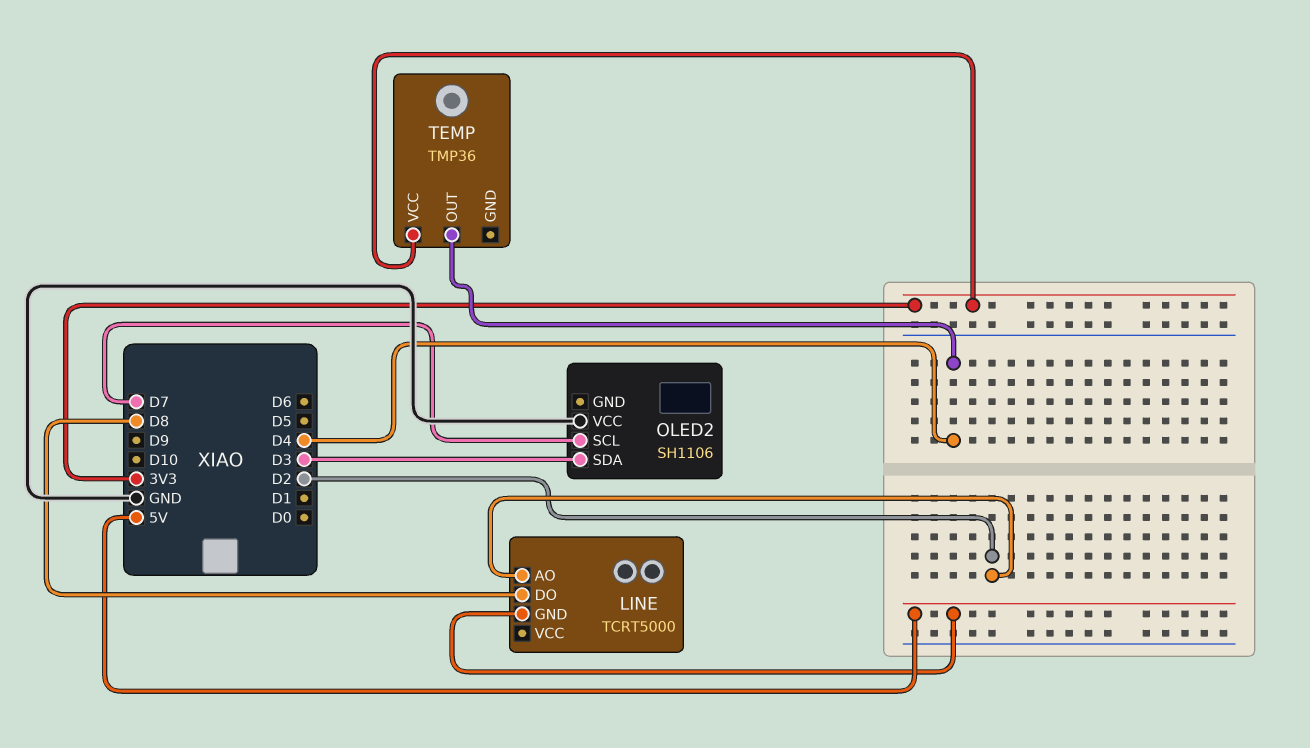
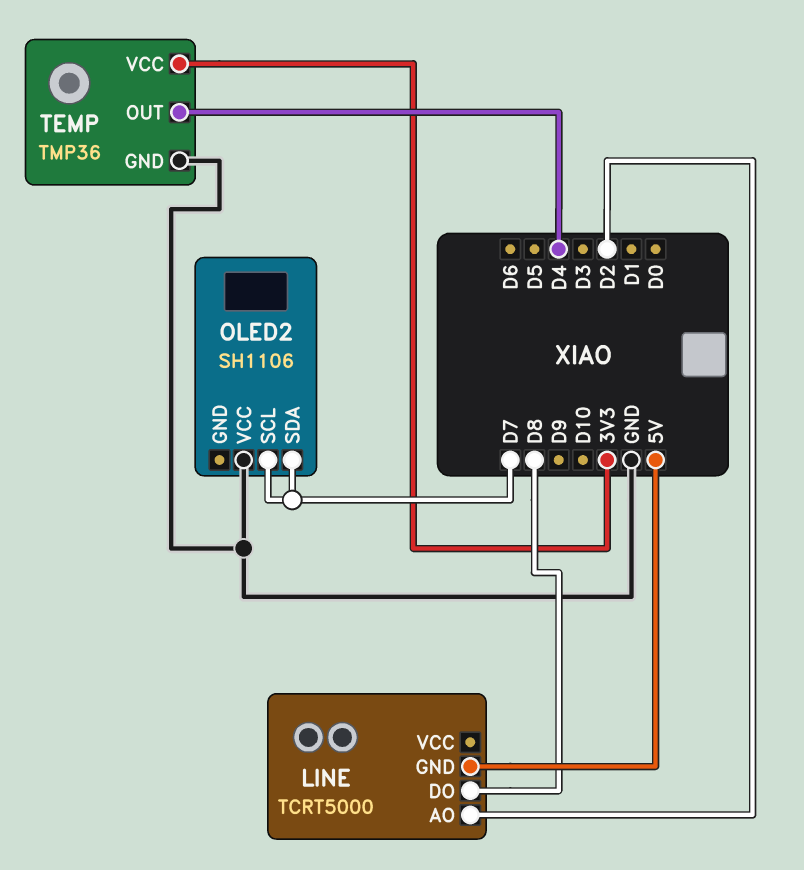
OLED2 pin SDA: D3 -> D7
TEMP pin GND: none -> GND

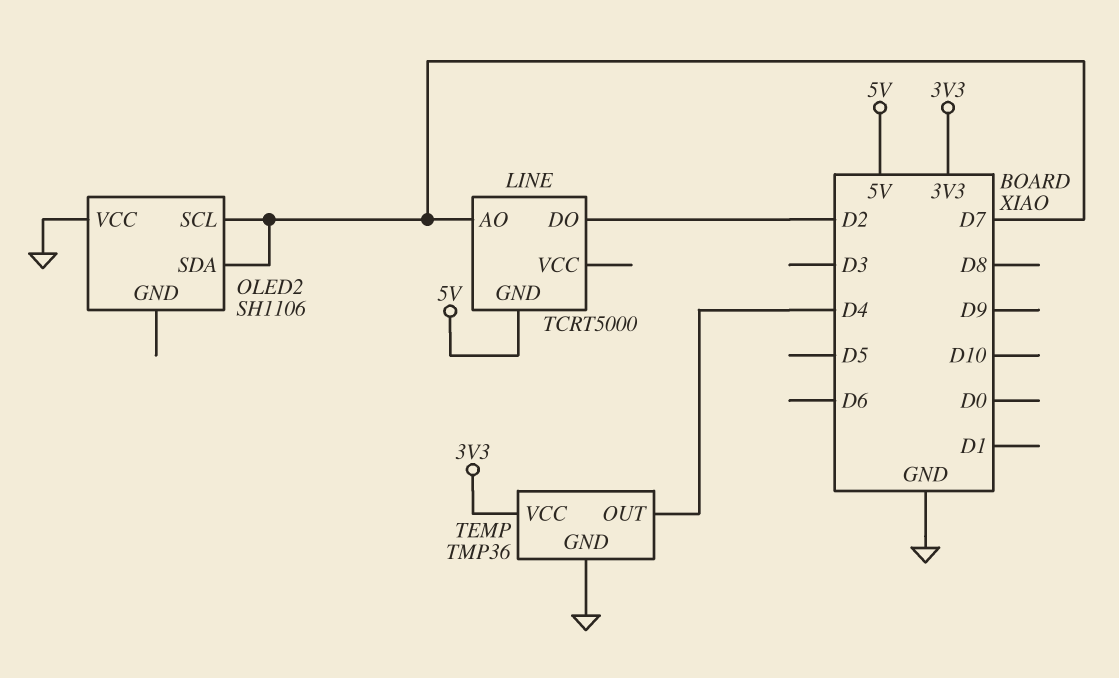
LINE pin AO: D2 -> D7
LINE pin DO: D8 -> D2

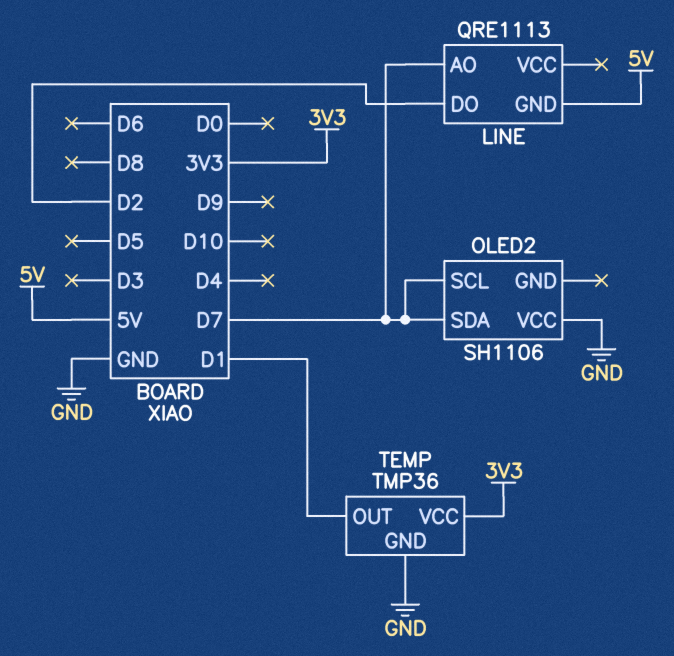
LINE: TCRT5000 -> QRE1113
TEMP pin OUT: D4 -> D1

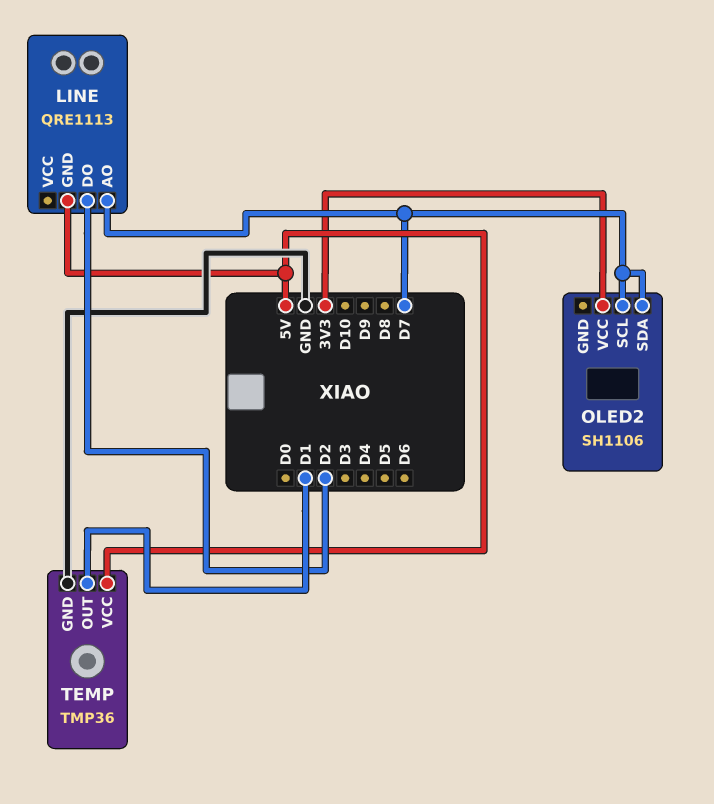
OLED2 pin VCC: GND -> 3V3
TEMP pin VCC: 3V3 -> 5V

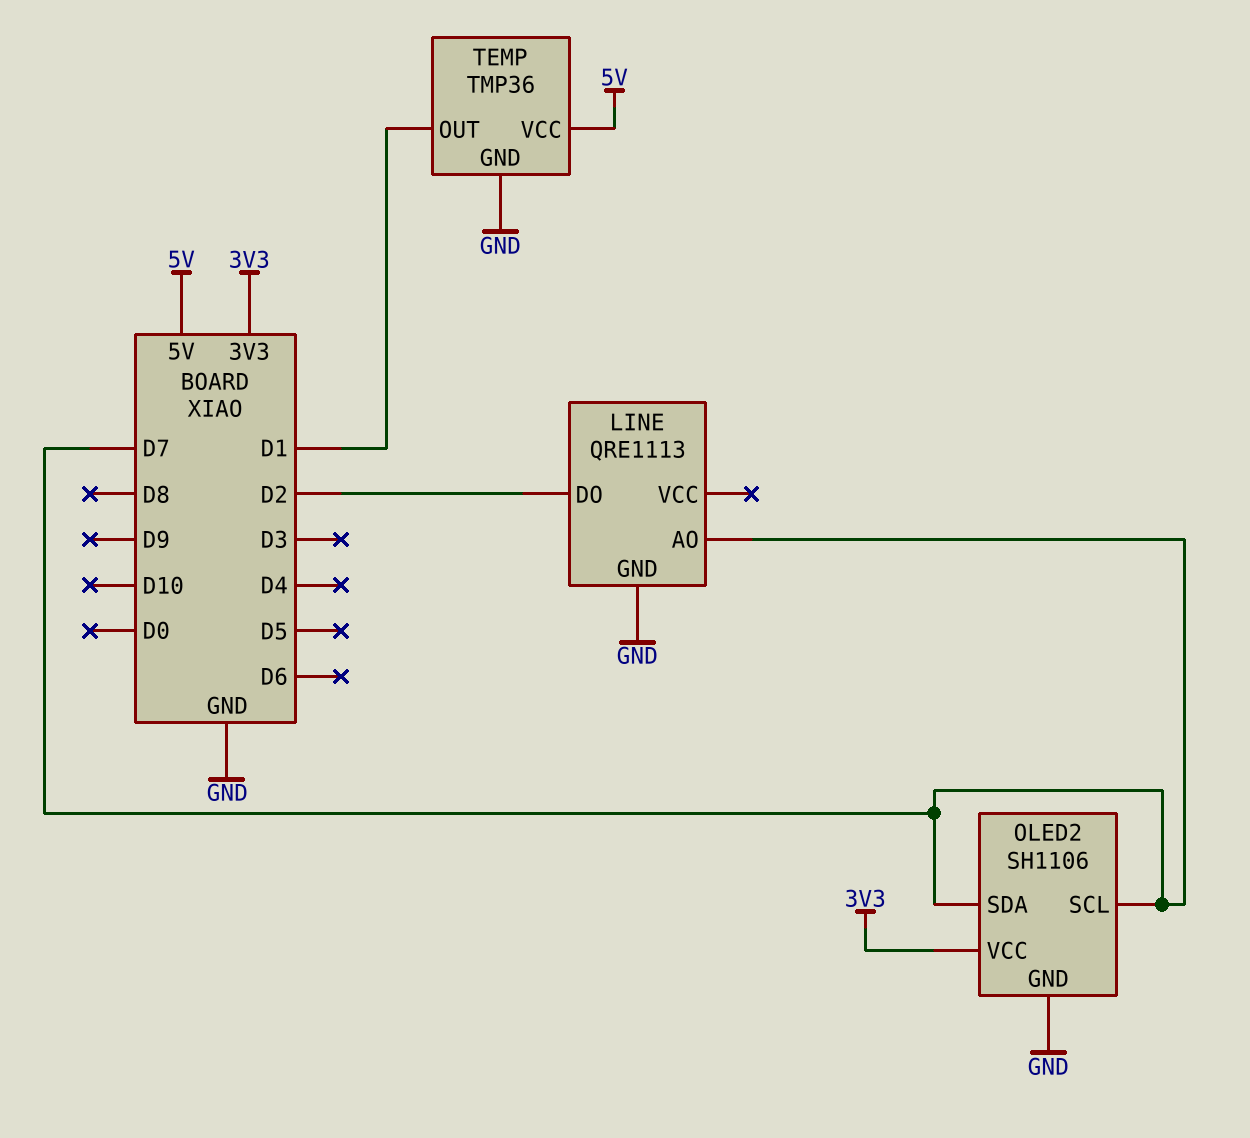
LINE pin GND: 5V -> GND
OLED2 pin GND: none -> GND

